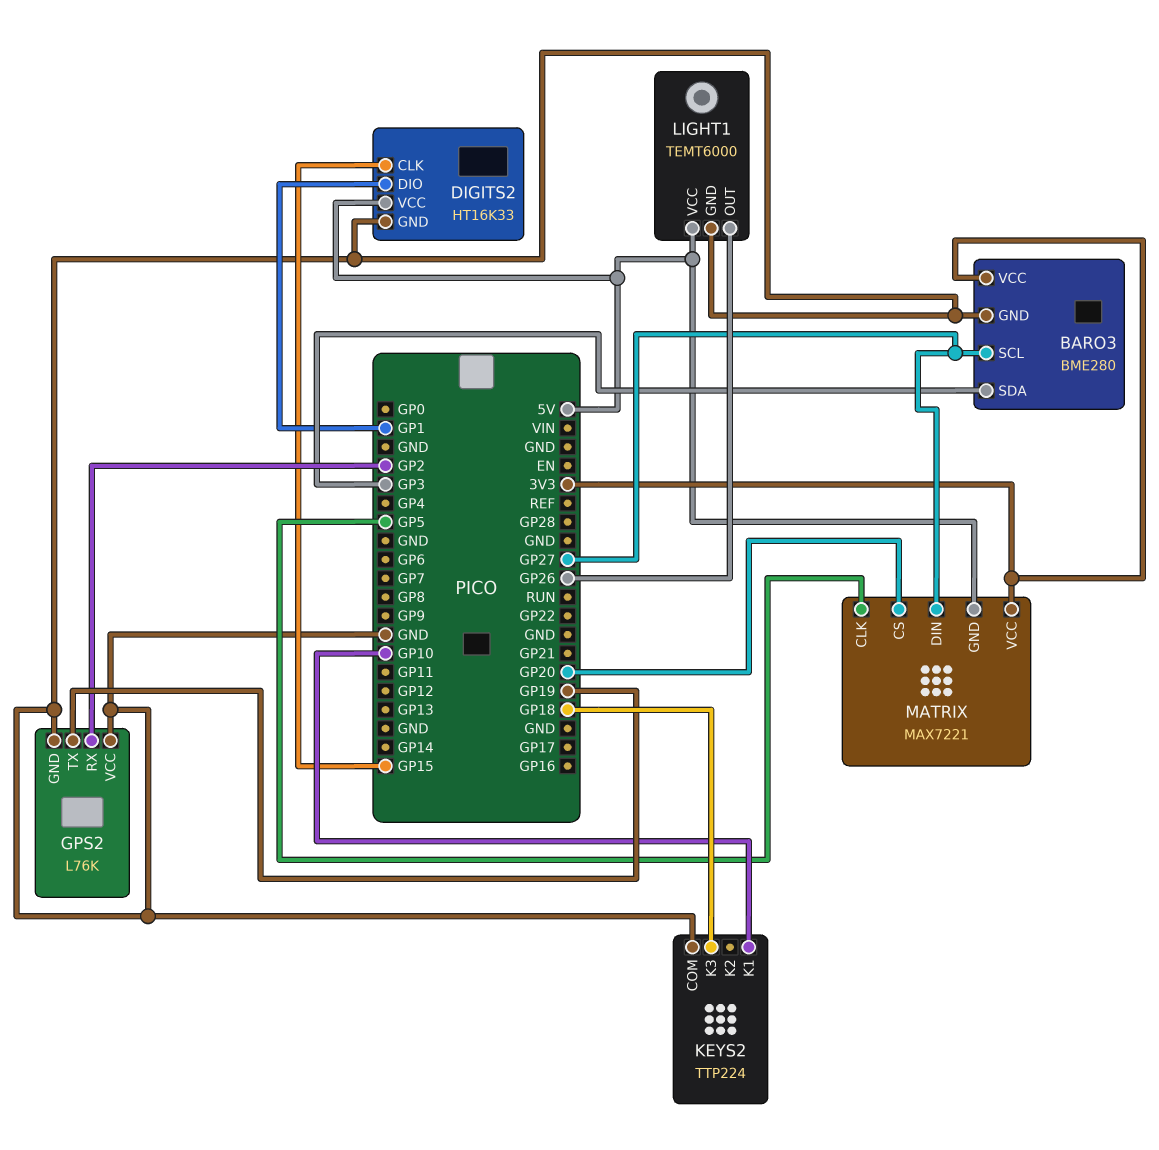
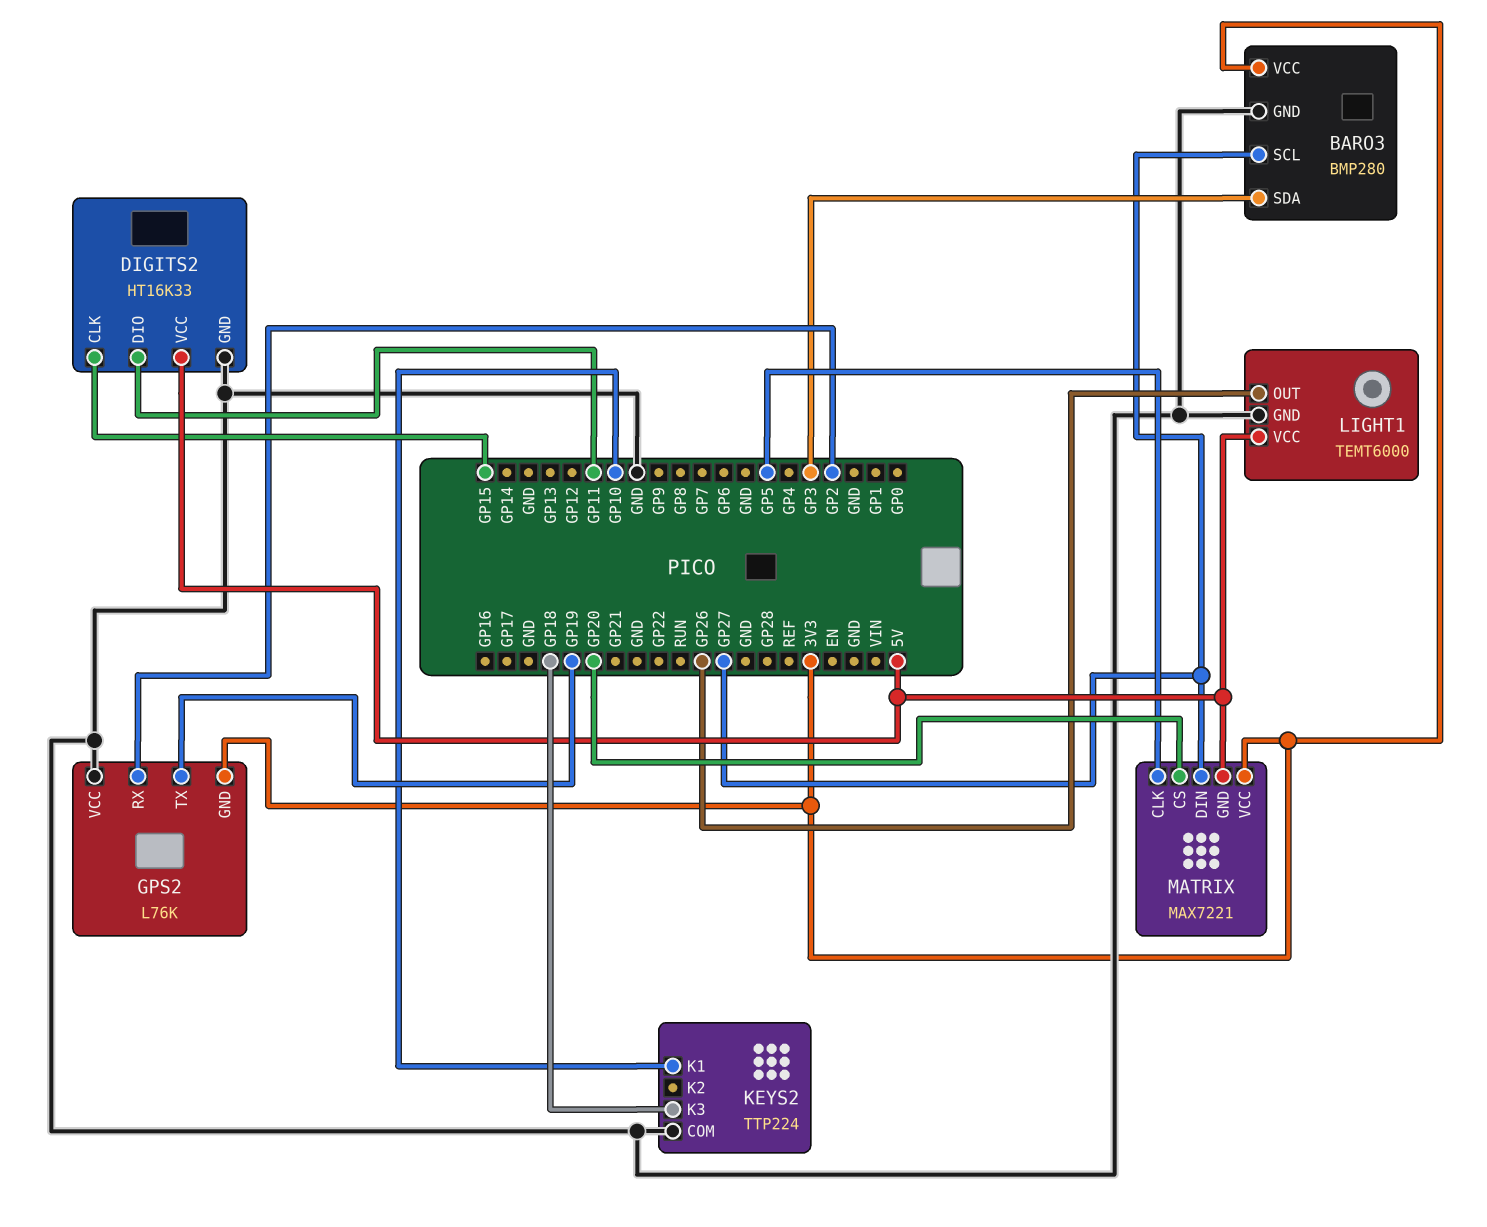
BARO3: BME280 -> BMP280
DIGITS2 pin DIO: GP1 -> GP11
GPS2 pin GND: GND -> 3V3

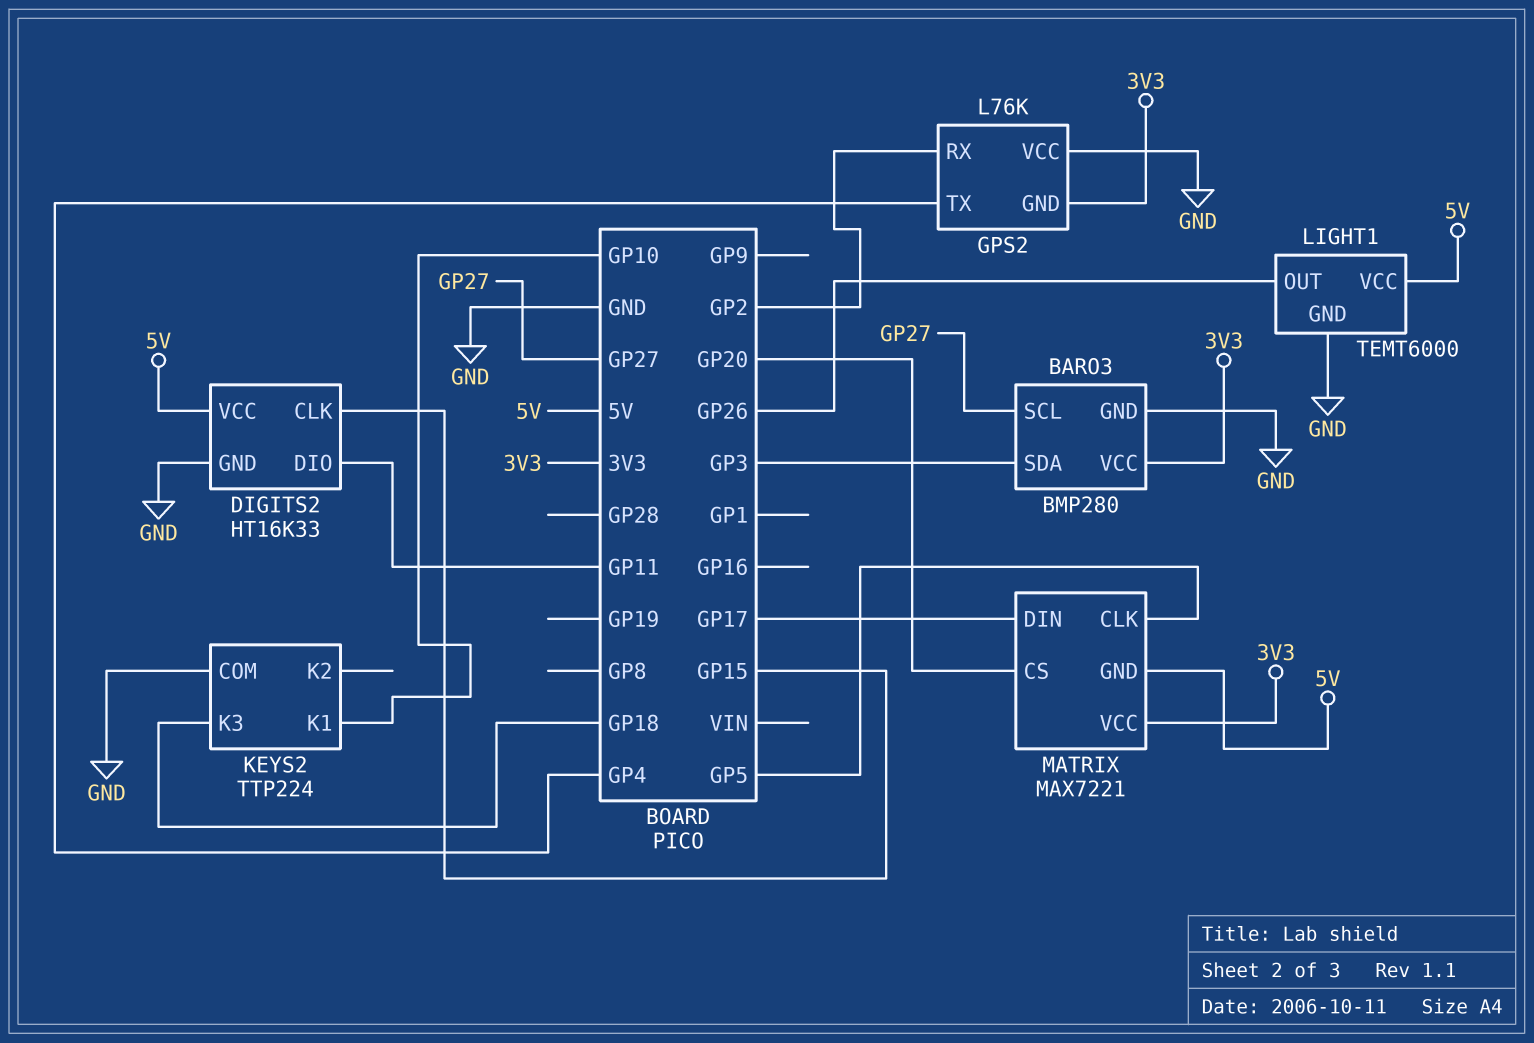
GPS2 pin TX: GP19 -> GP4
MATRIX pin DIN: GP27 -> GP17

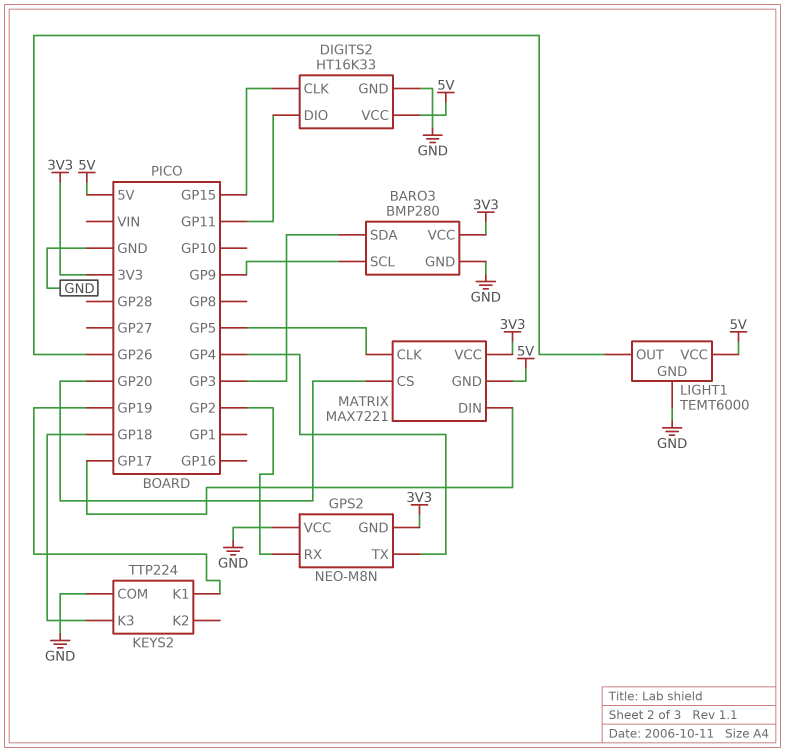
BARO3 pin SCL: GP27 -> GP9
GPS2: L76K -> NEO-M8N
KEYS2 pin K1: GP10 -> GP19

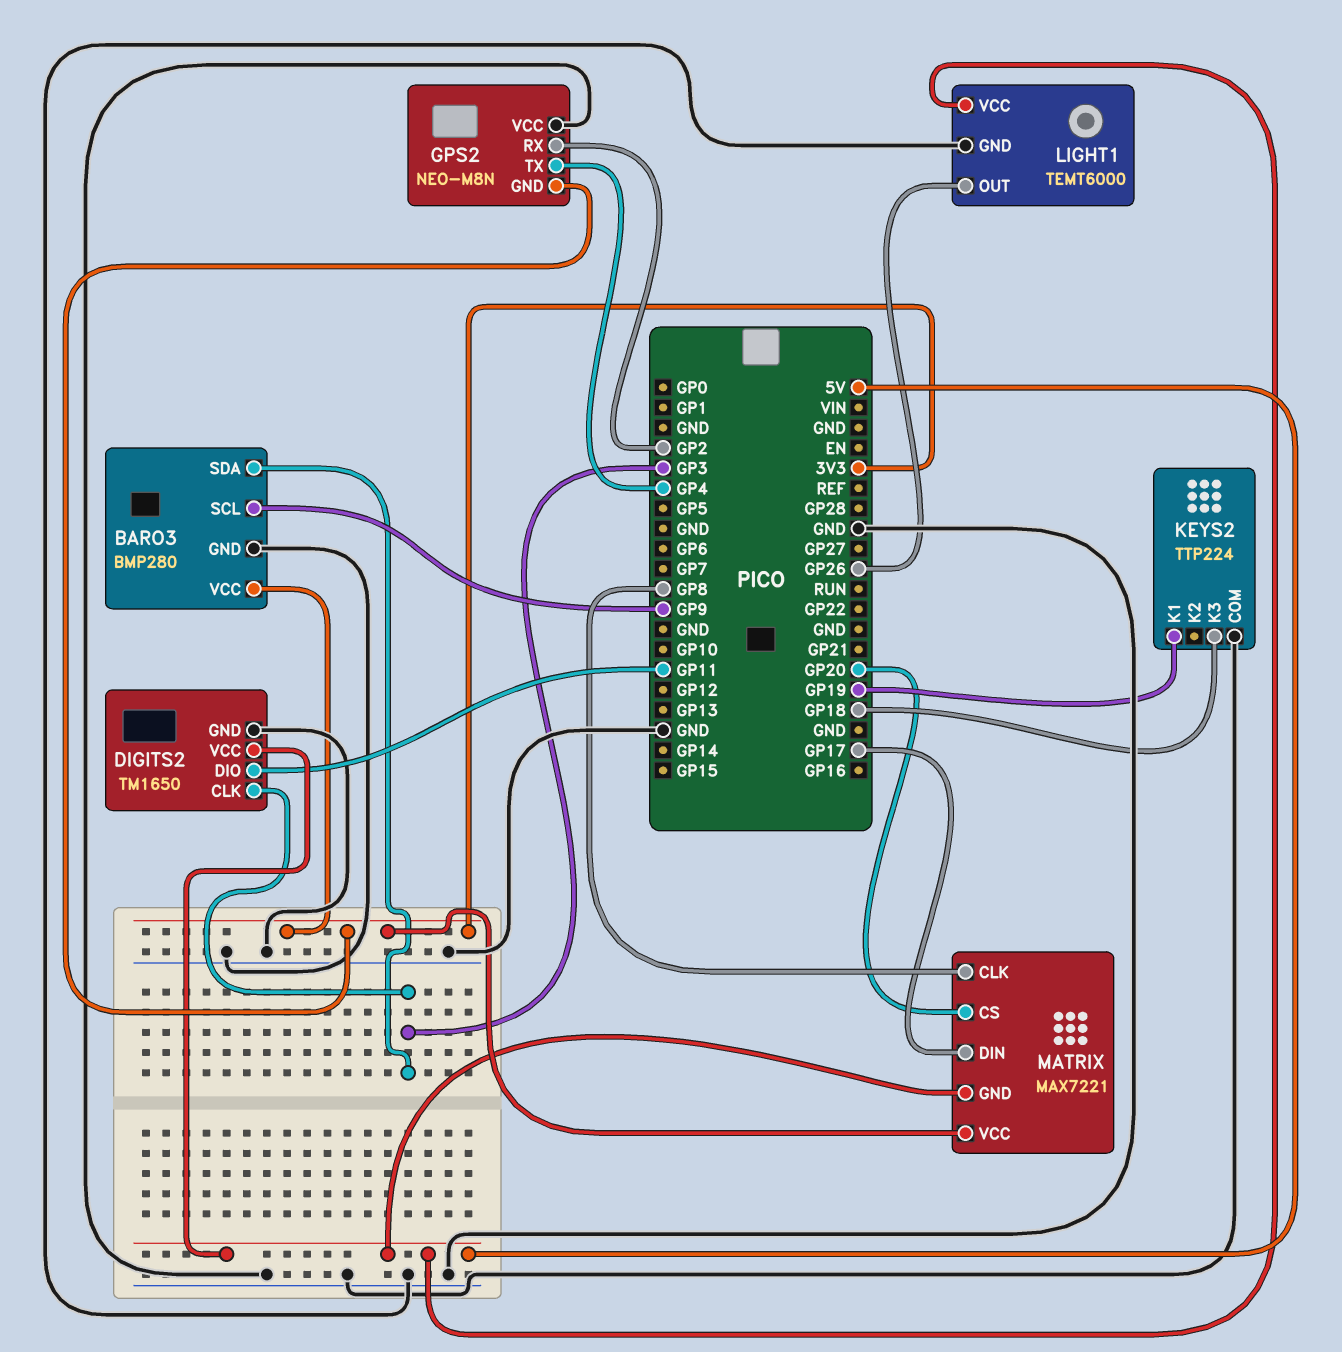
DIGITS2: HT16K33 -> TM1650
DIGITS2 pin CLK: GP15 -> GP3
MATRIX pin CLK: GP5 -> GP8

